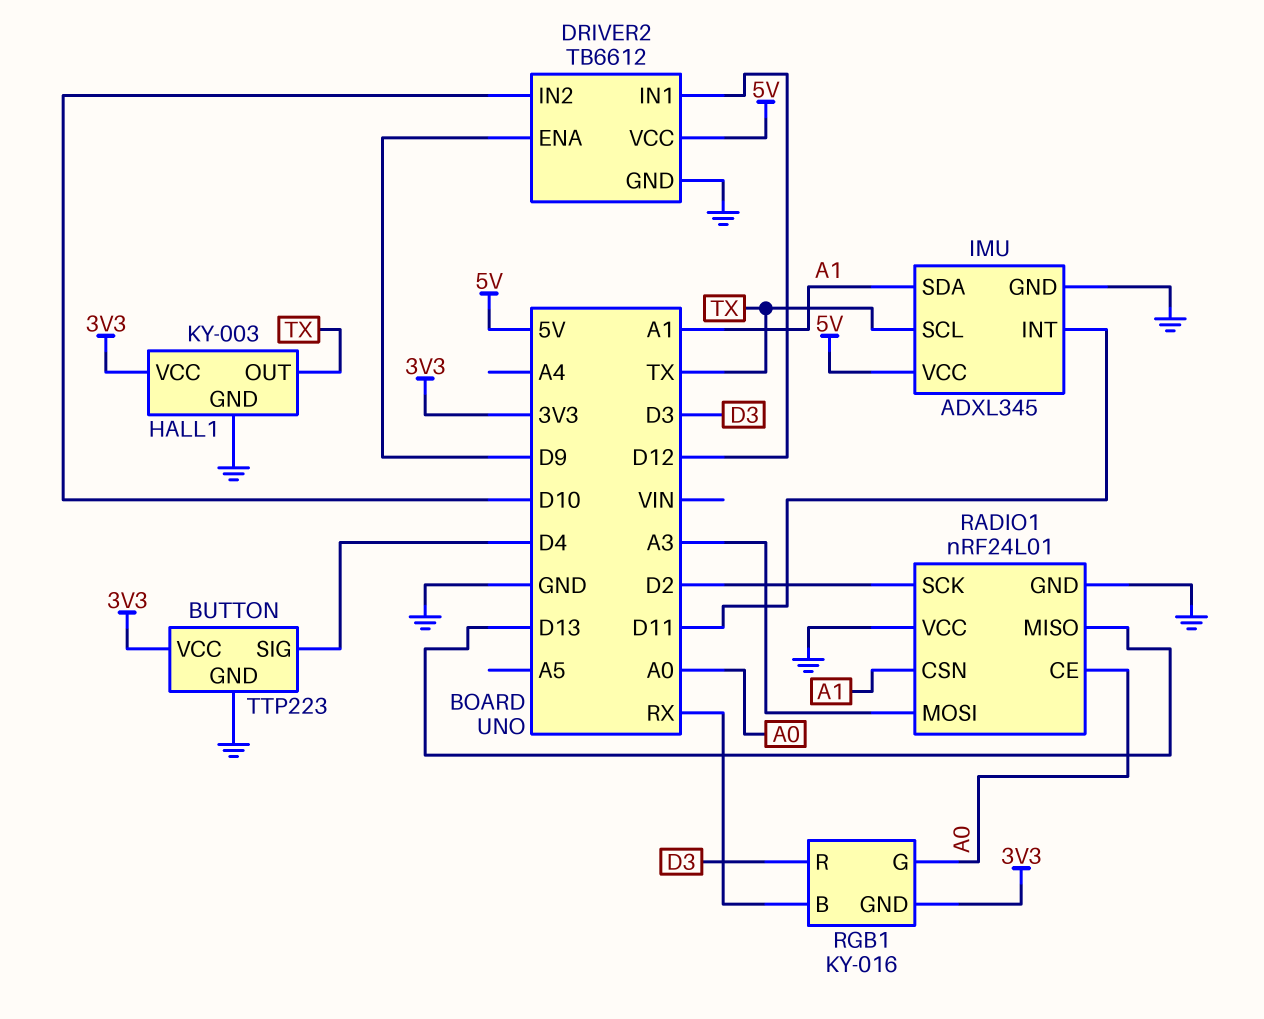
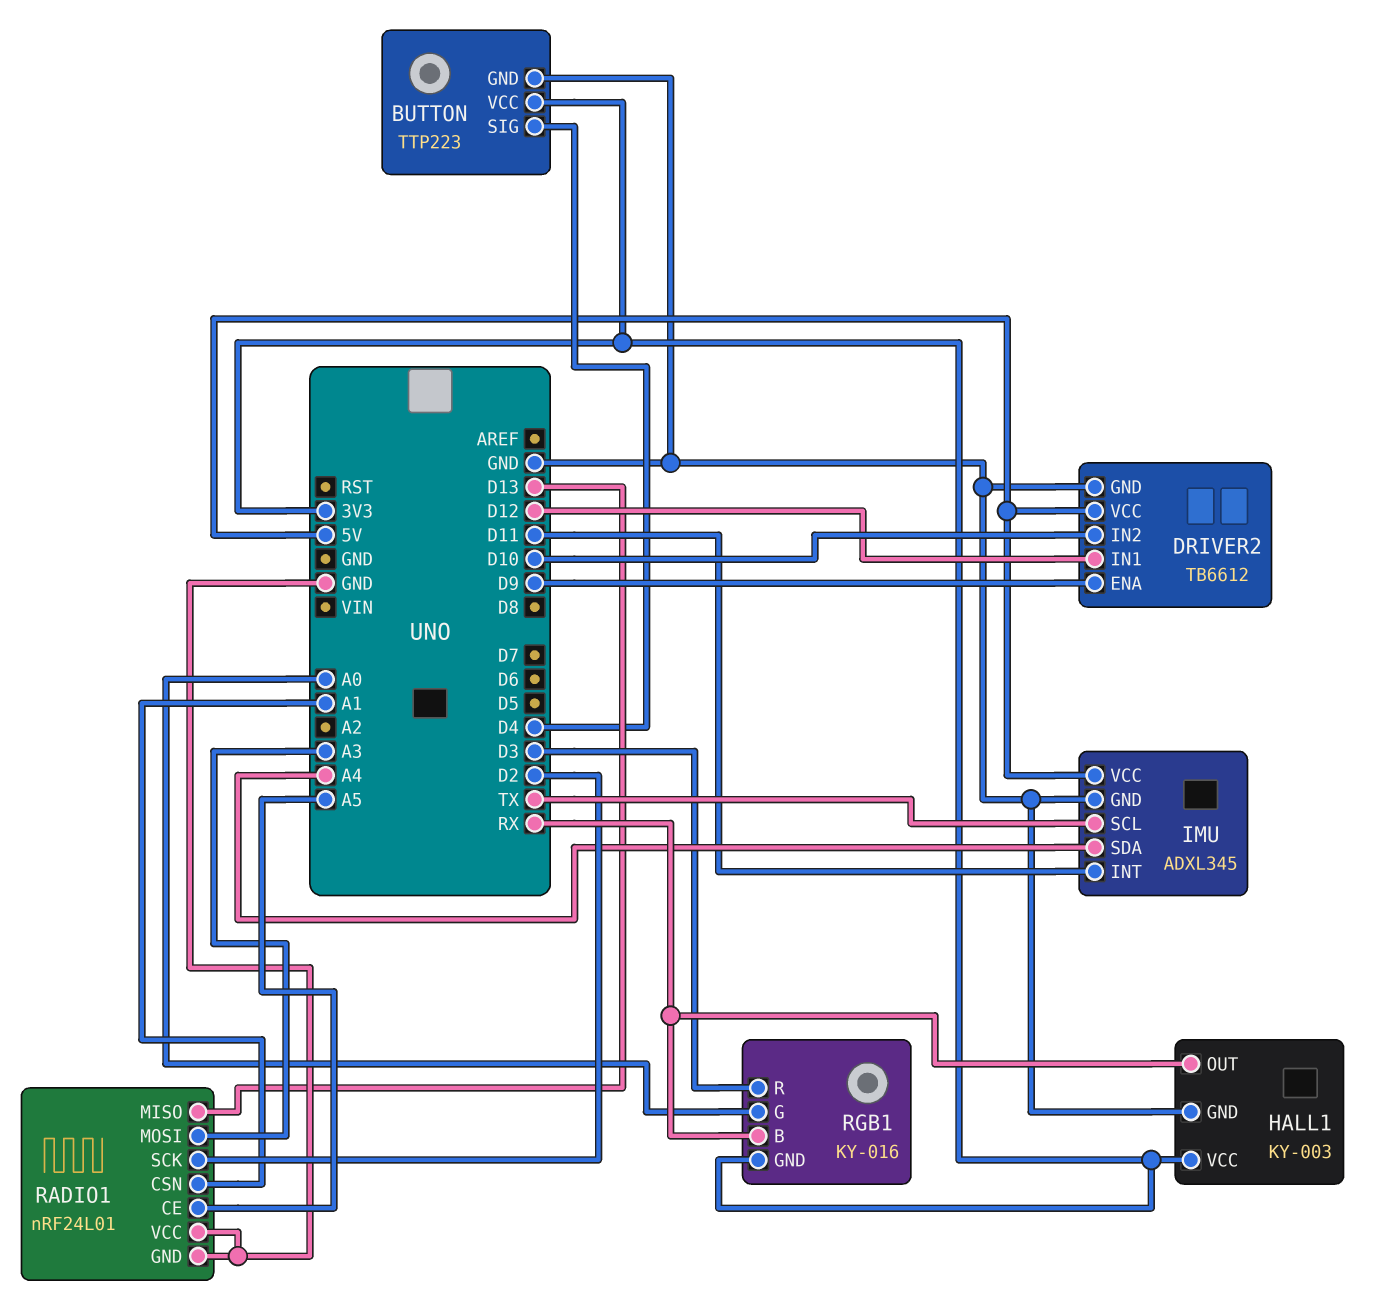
HALL1 pin OUT: TX -> RX
IMU pin SDA: A1 -> A4
RADIO1 pin CE: A0 -> A5

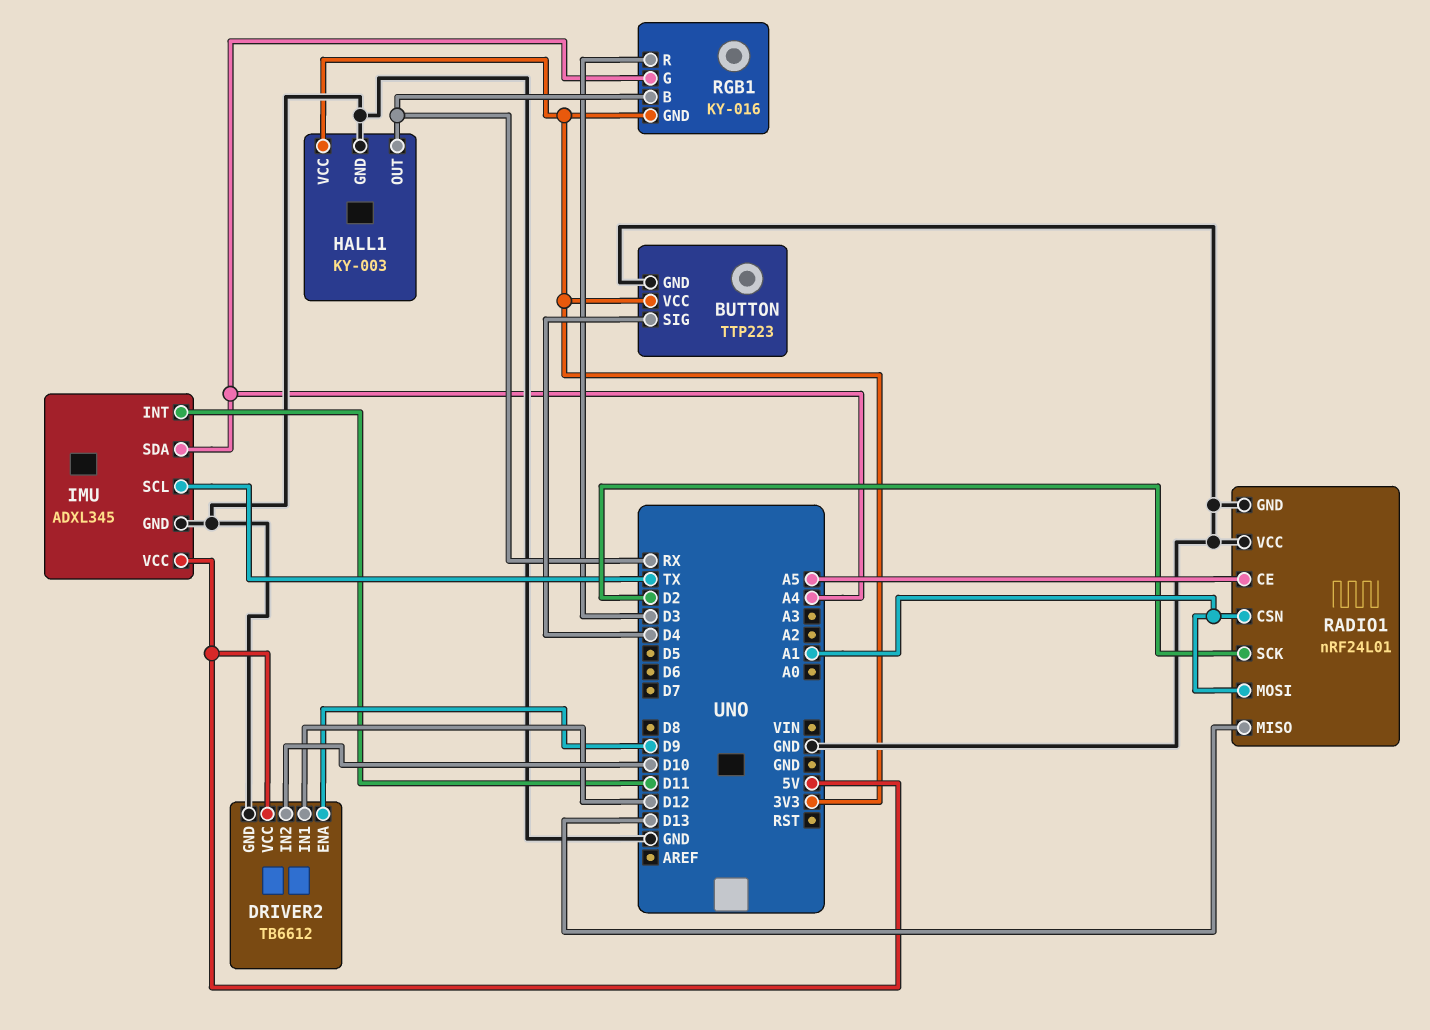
RADIO1 pin MOSI: A3 -> A1
RGB1 pin G: A0 -> A4

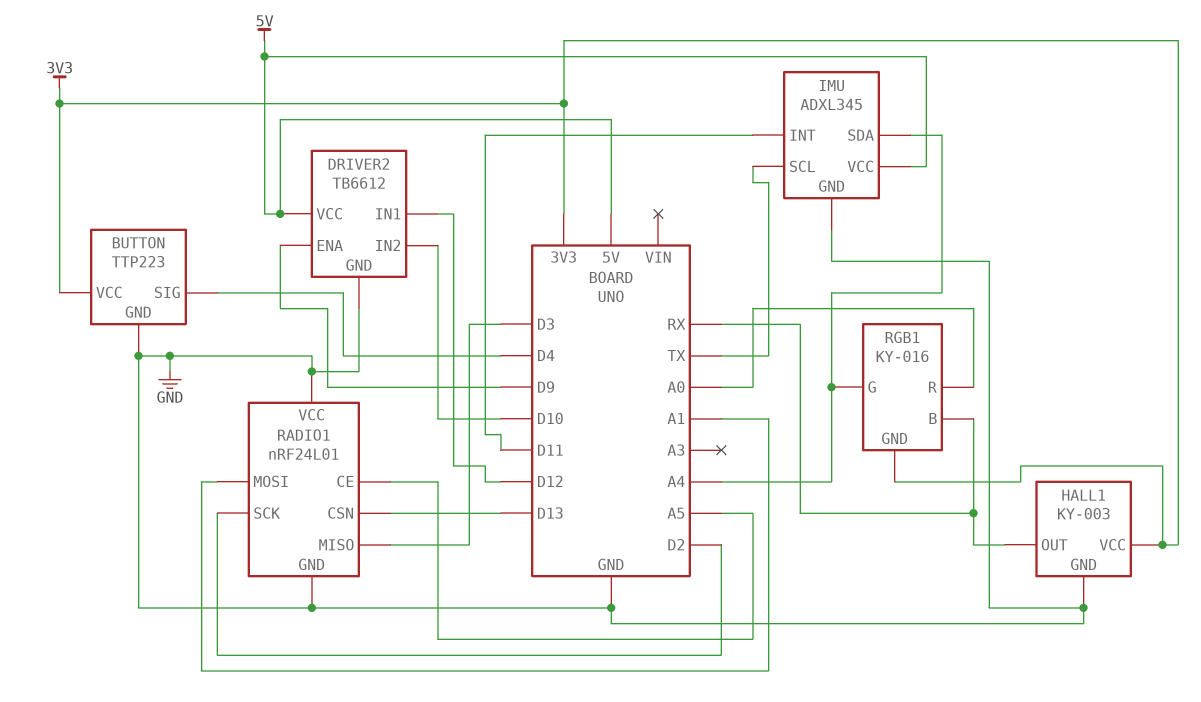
RADIO1 pin CSN: A1 -> D13
RADIO1 pin MISO: D13 -> D3
RGB1 pin R: D3 -> A0

